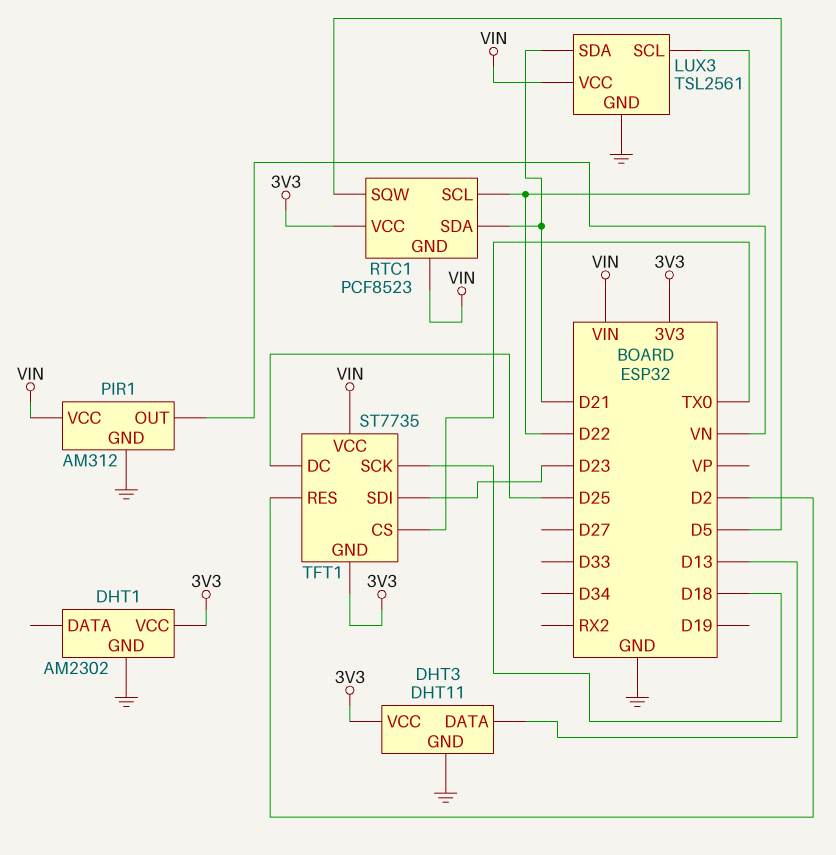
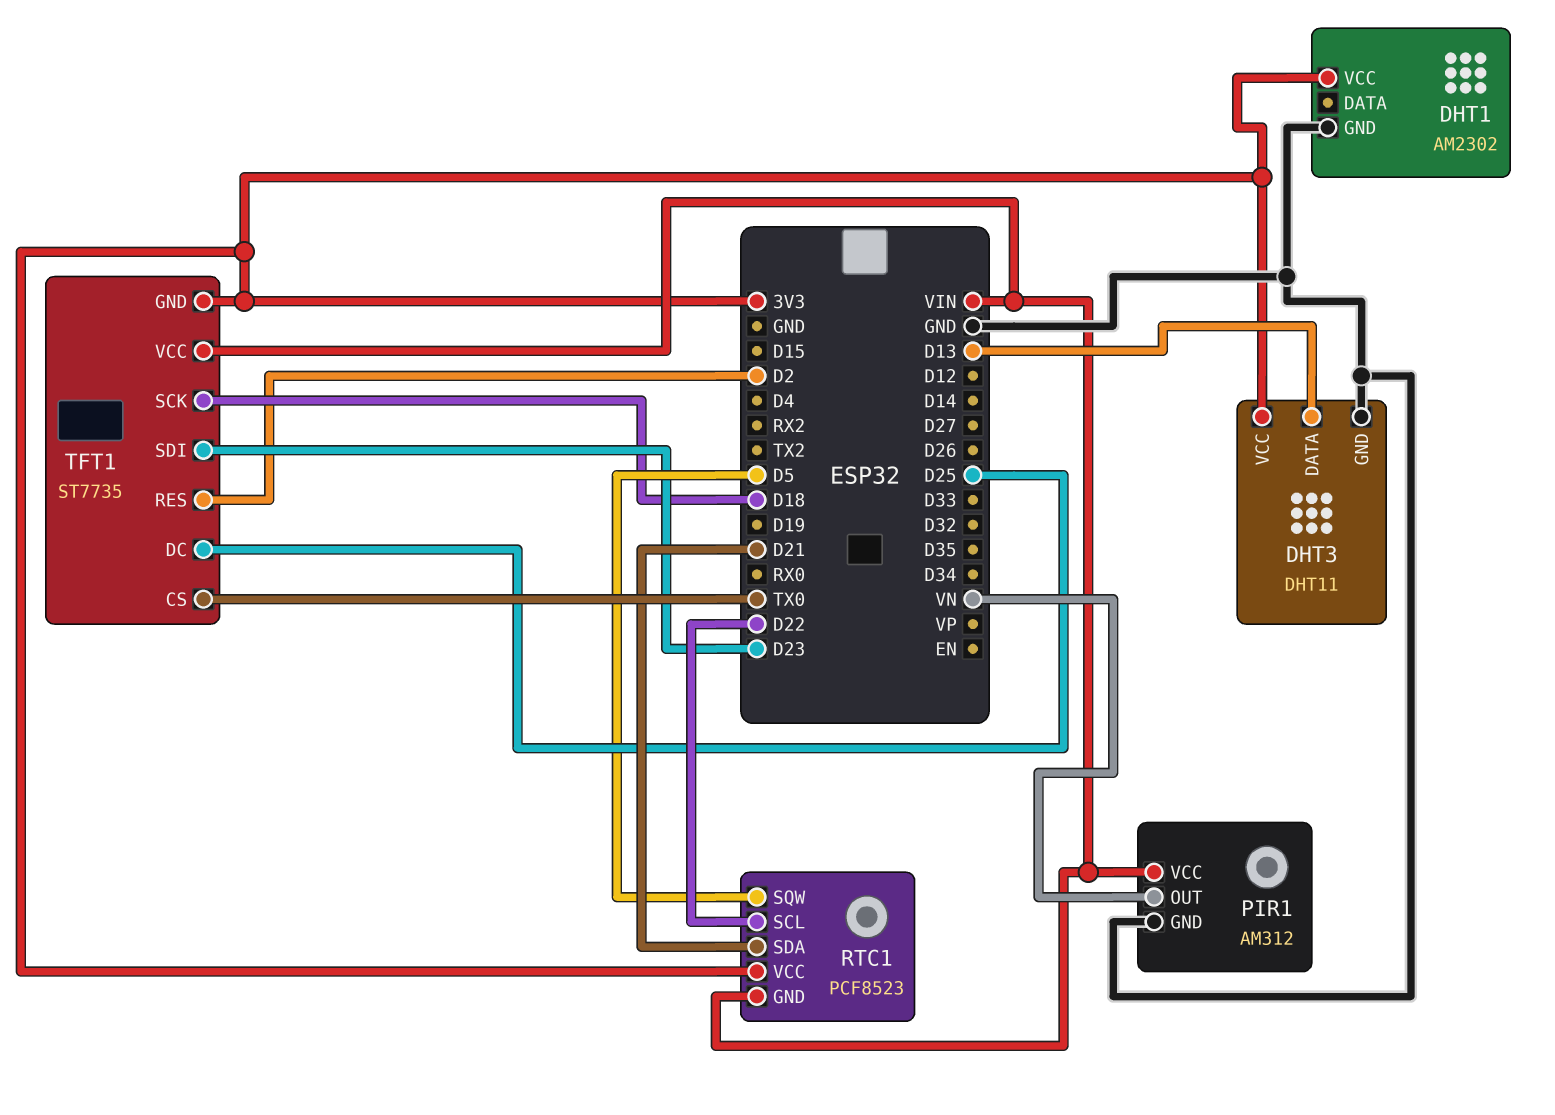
LUX3: TSL2561 -> none
LUX3 pin GND: GND -> none
LUX3 pin SCL: D22 -> none
LUX3 pin SDA: D21 -> none
LUX3 pin VCC: VIN -> none

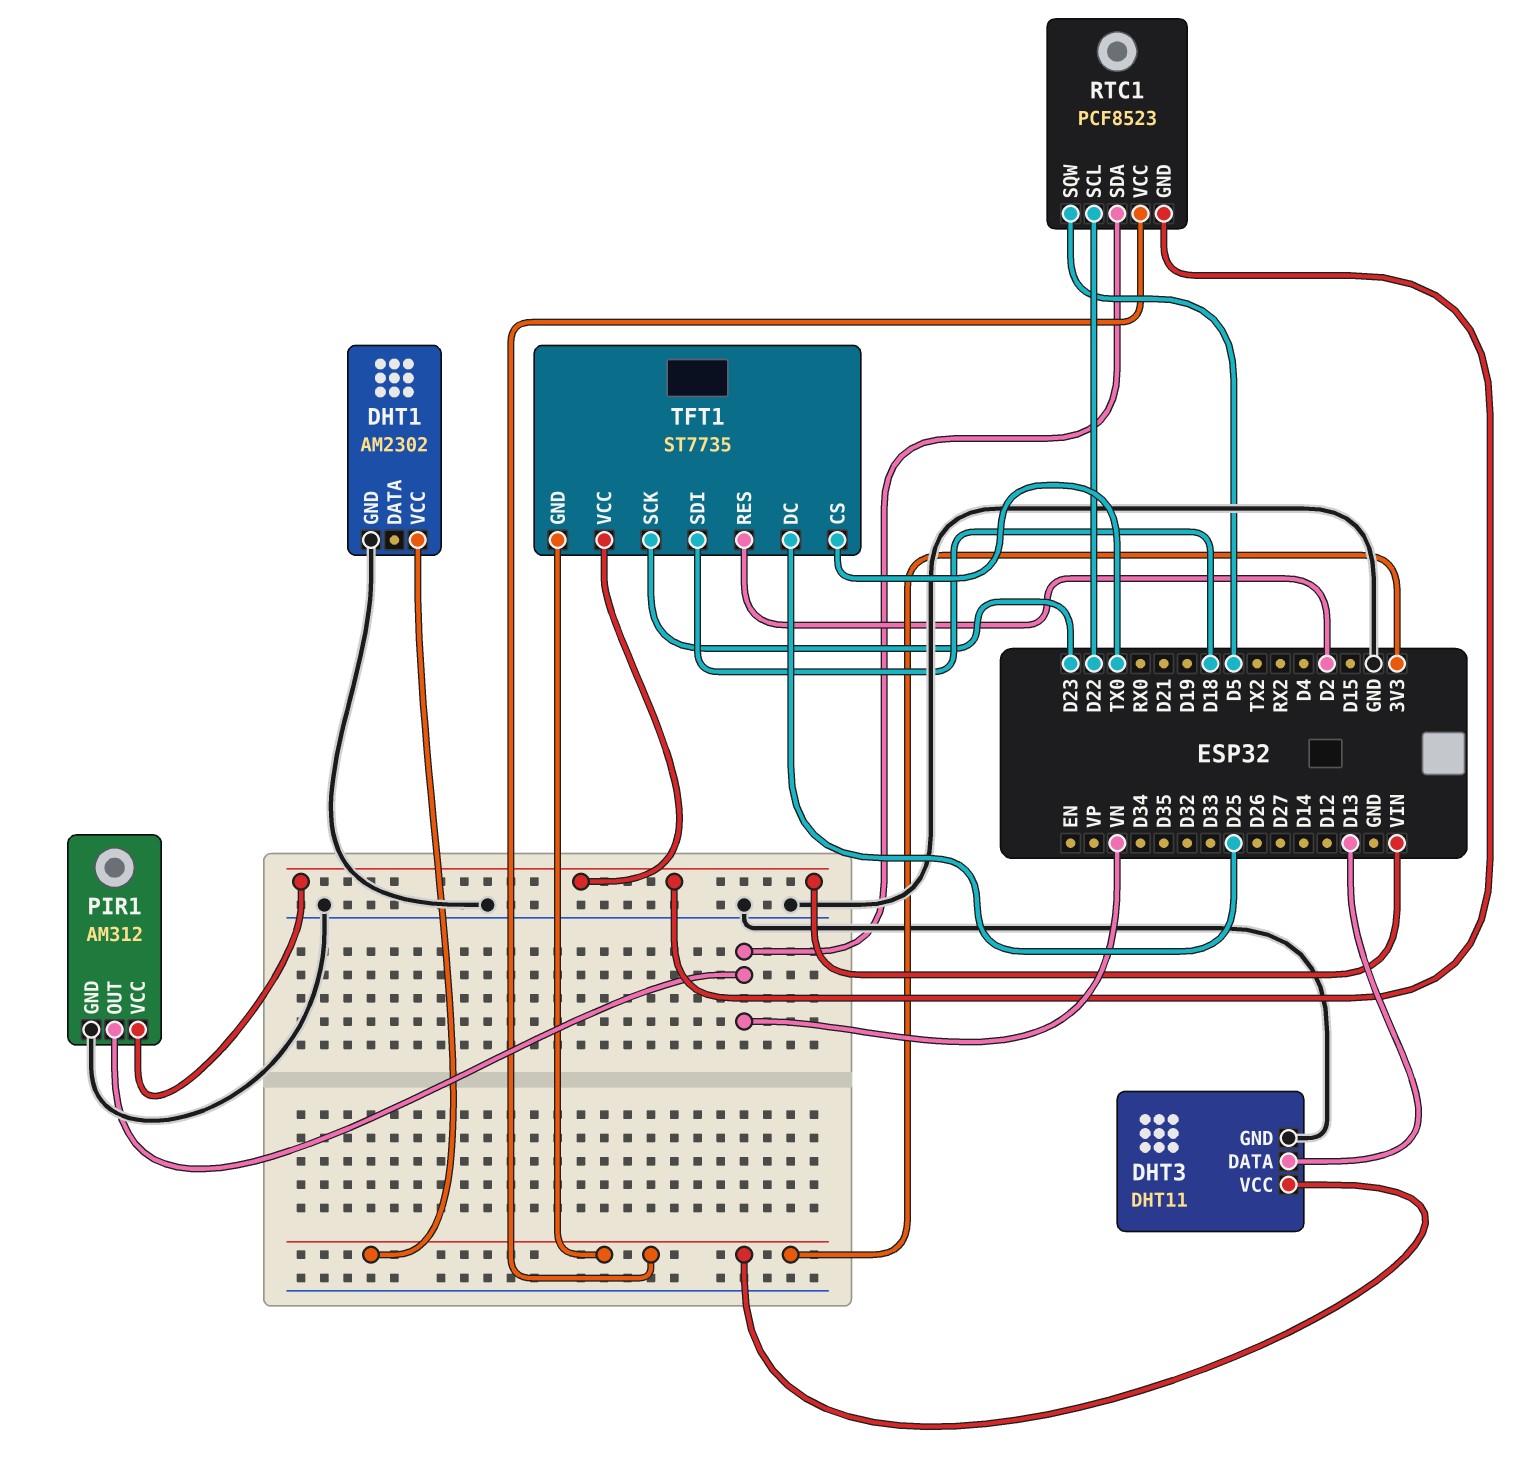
RTC1 pin SDA: D21 -> VN
TFT1 pin SCK: D18 -> D23
TFT1 pin SDI: D23 -> D18

